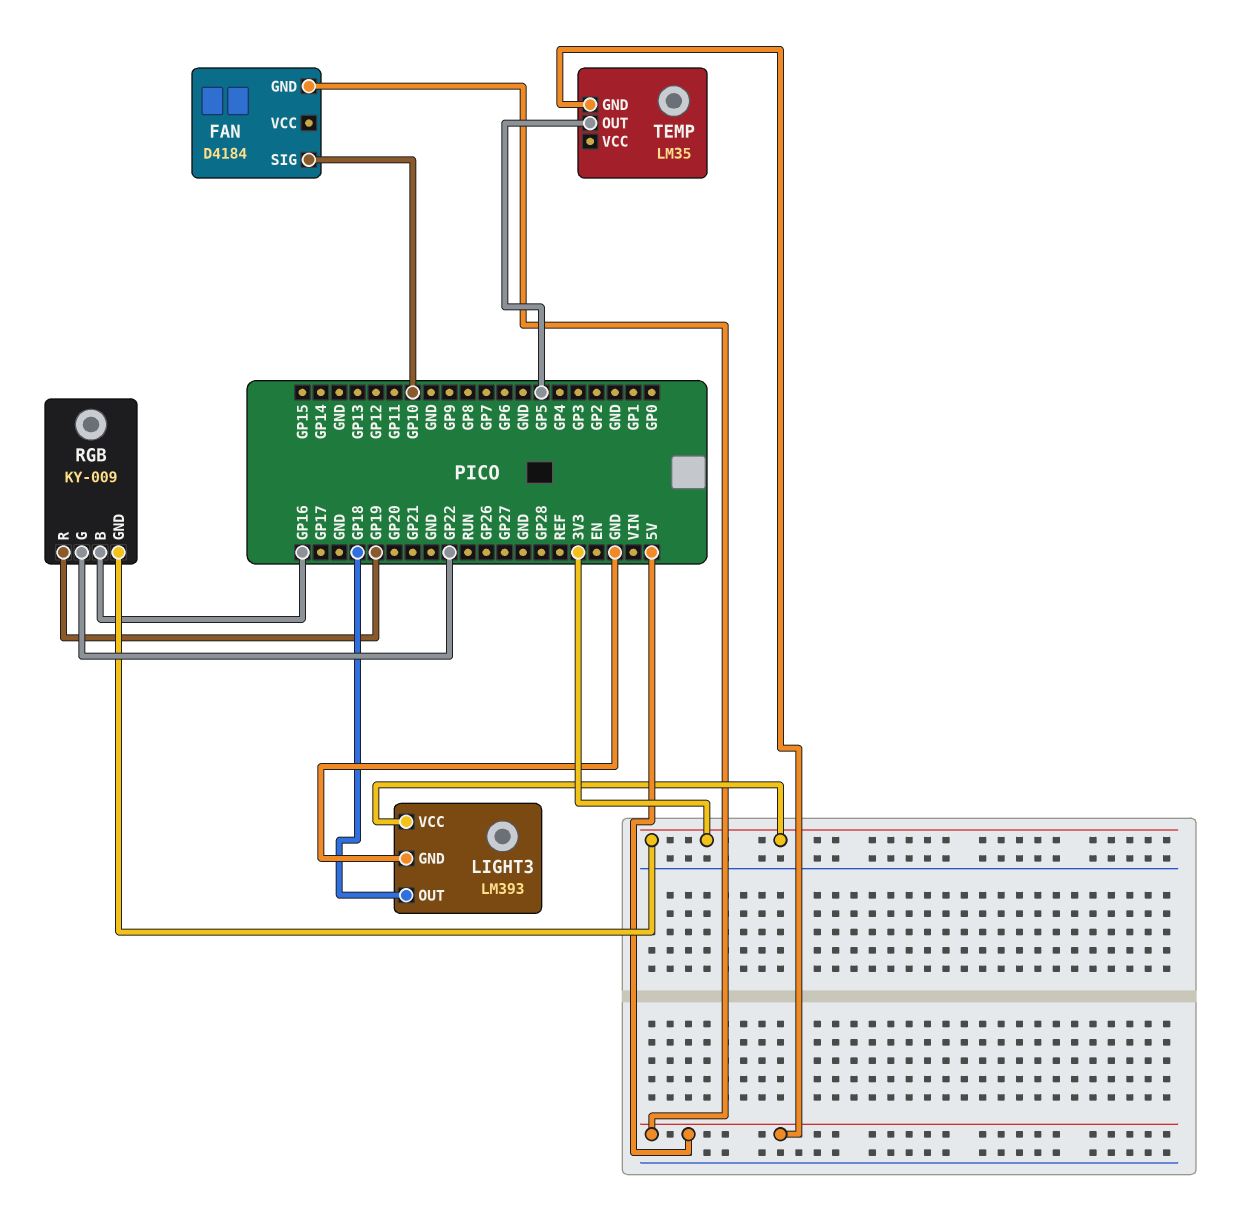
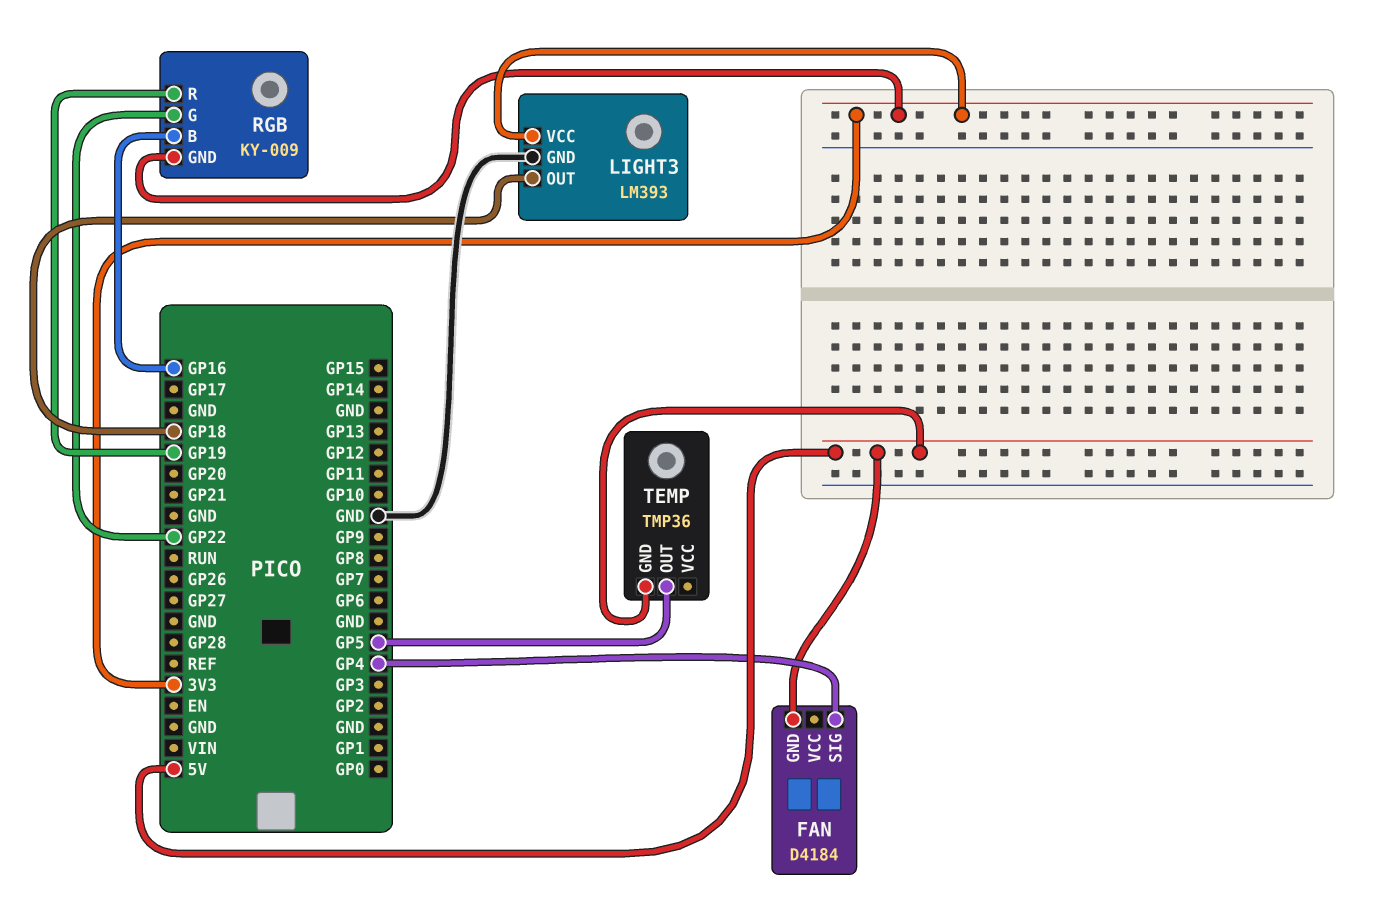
FAN pin SIG: GP10 -> GP4
TEMP: LM35 -> TMP36

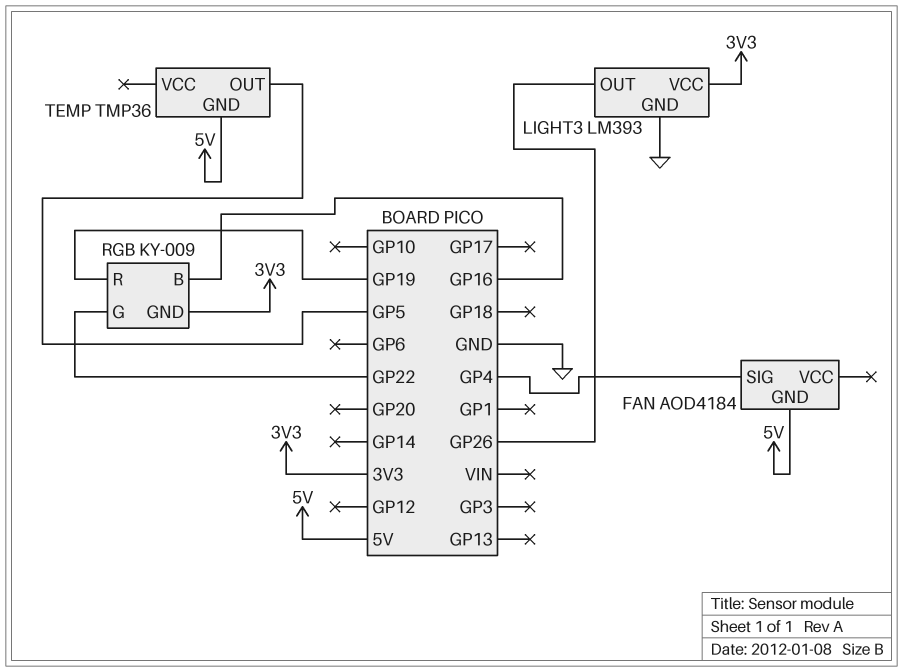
FAN: D4184 -> AOD4184
LIGHT3 pin OUT: GP18 -> GP26

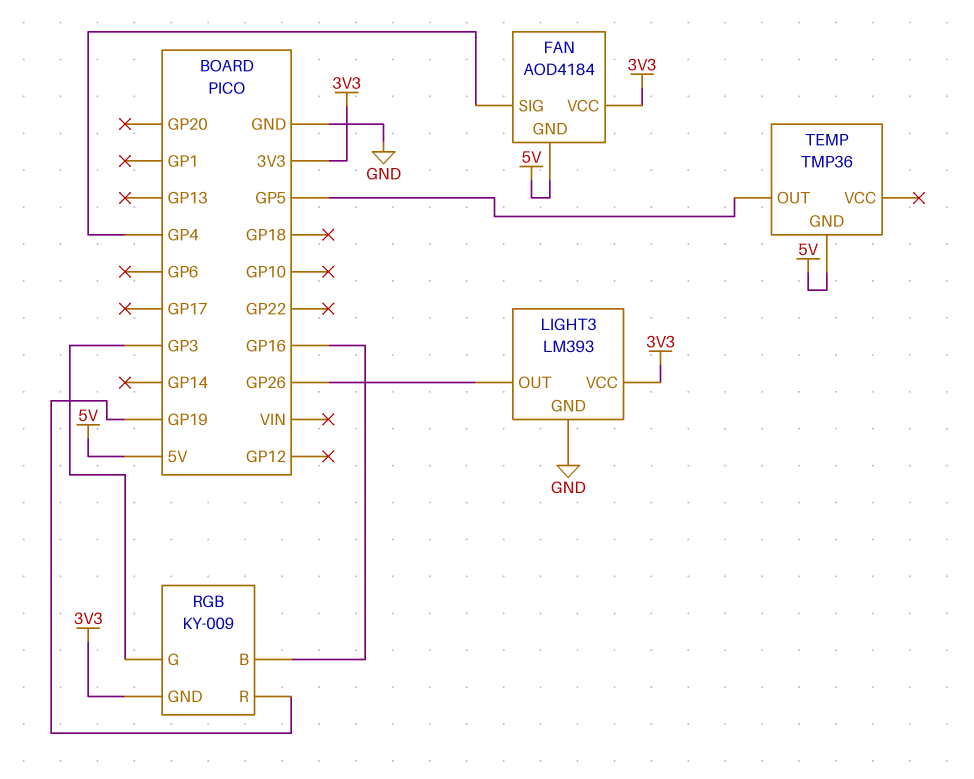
FAN pin VCC: none -> 3V3
RGB pin G: GP22 -> GP3

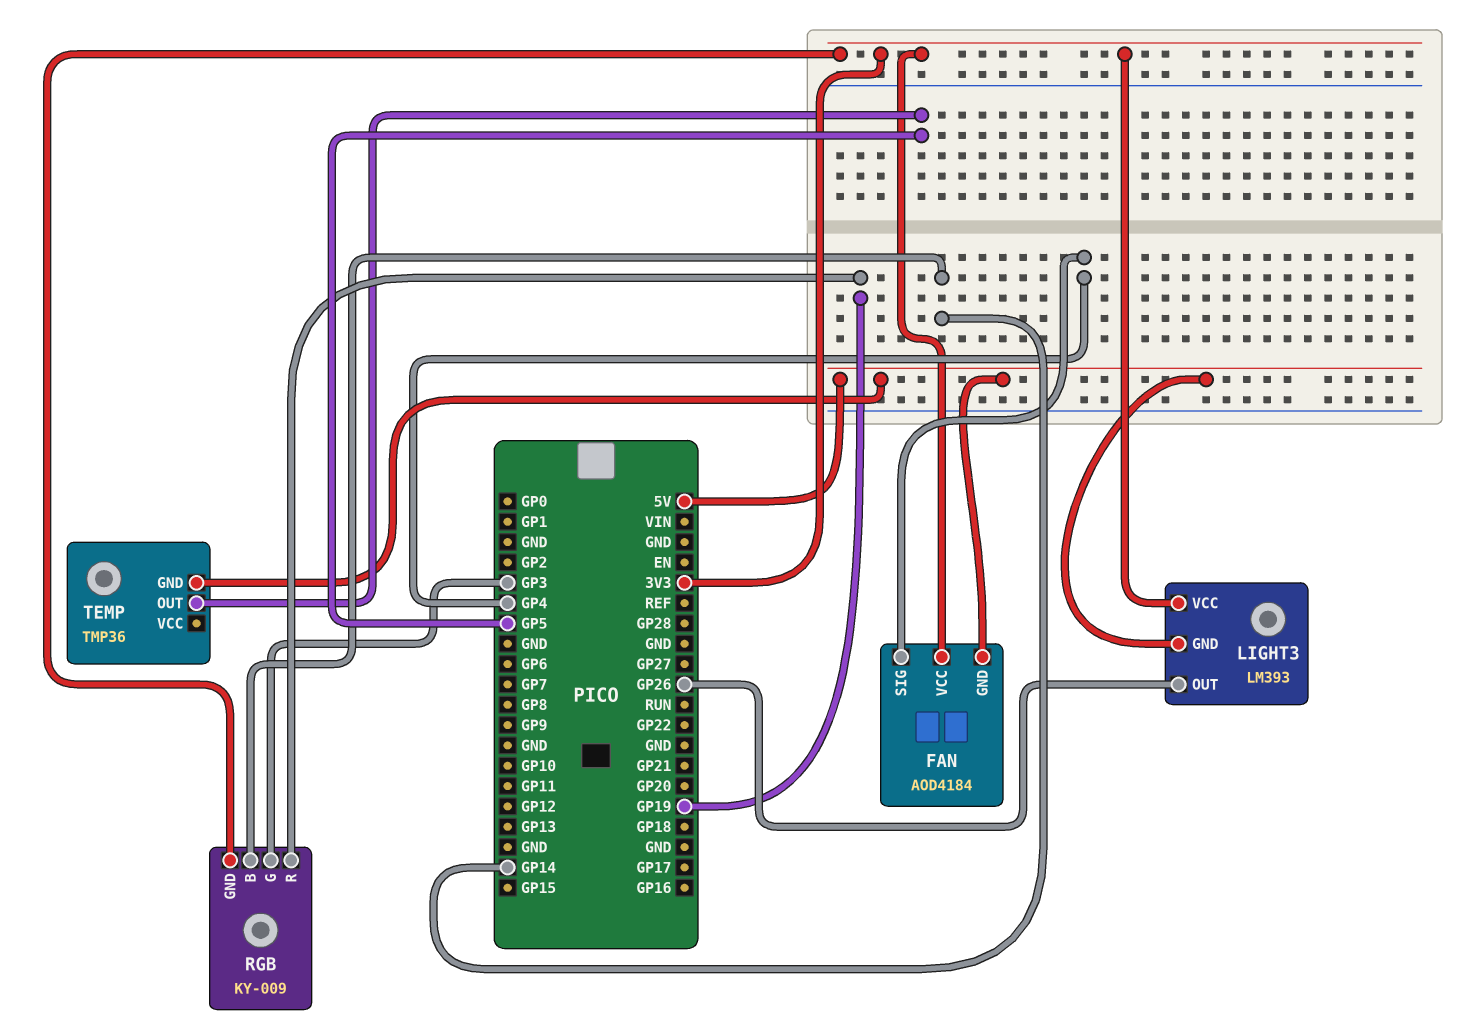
LIGHT3 pin GND: GND -> 5V
RGB pin B: GP16 -> GP14

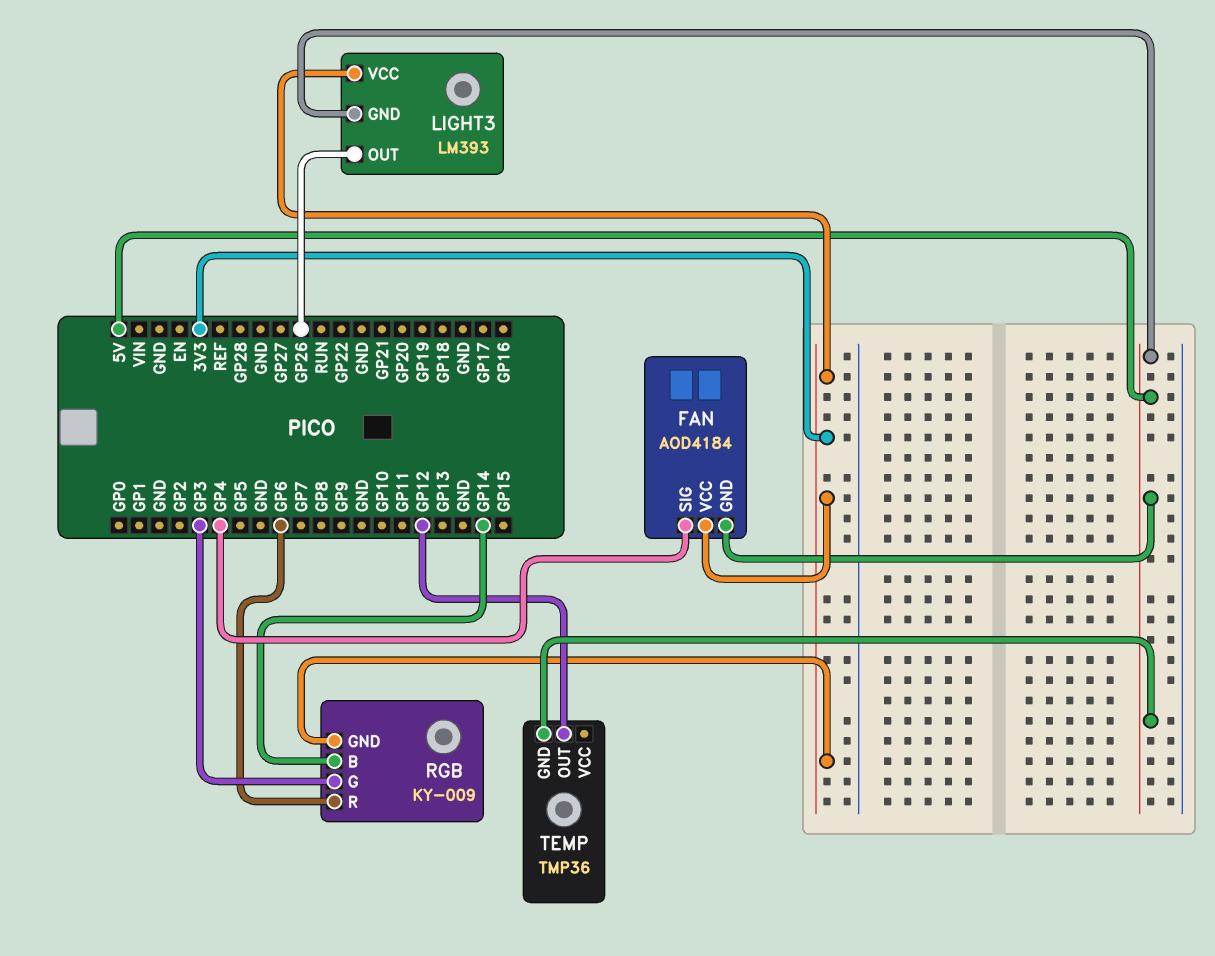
RGB pin R: GP19 -> GP6
TEMP pin OUT: GP5 -> GP12

